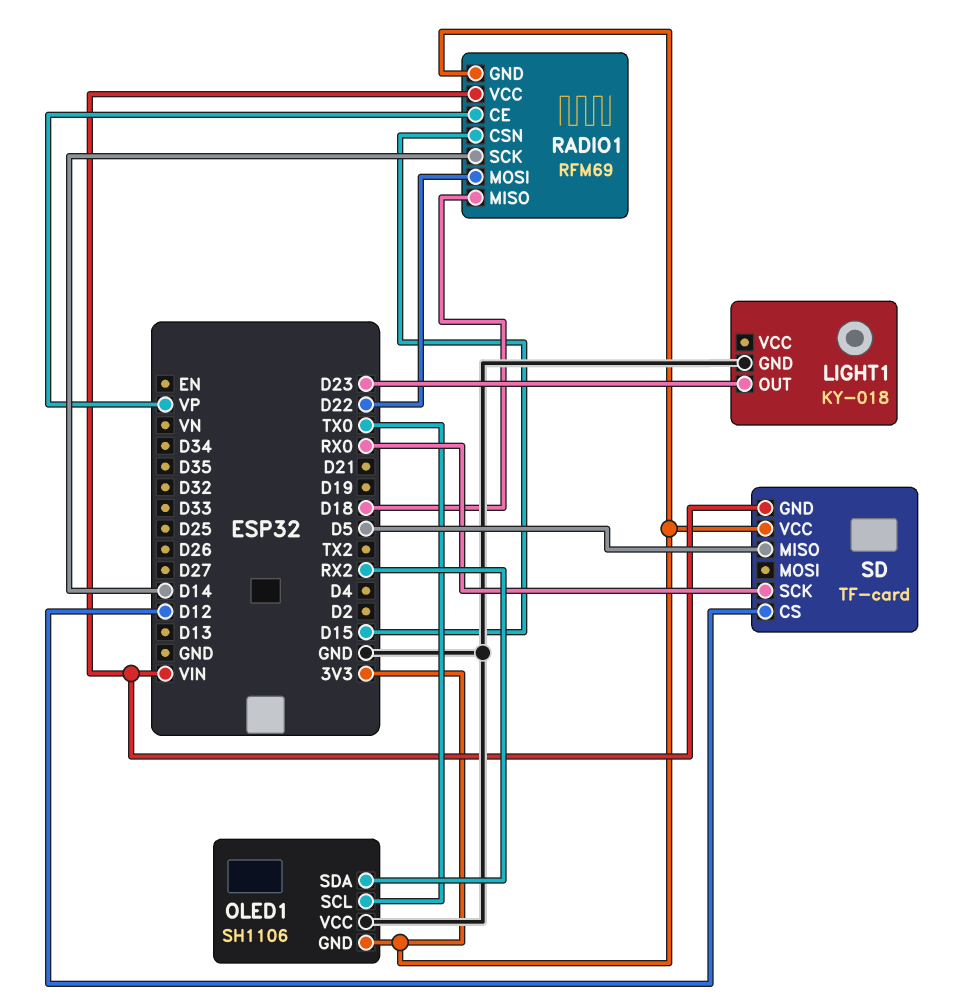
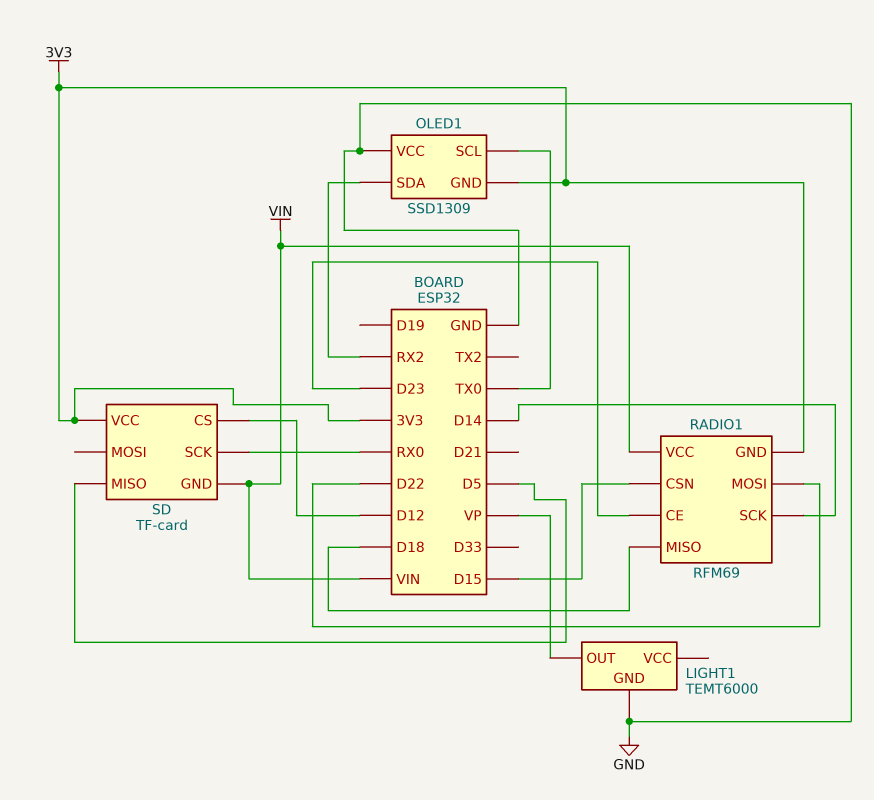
LIGHT1: KY-018 -> TEMT6000
LIGHT1 pin OUT: D23 -> VP
OLED1: SH1106 -> SSD1309
RADIO1 pin CE: VP -> D23

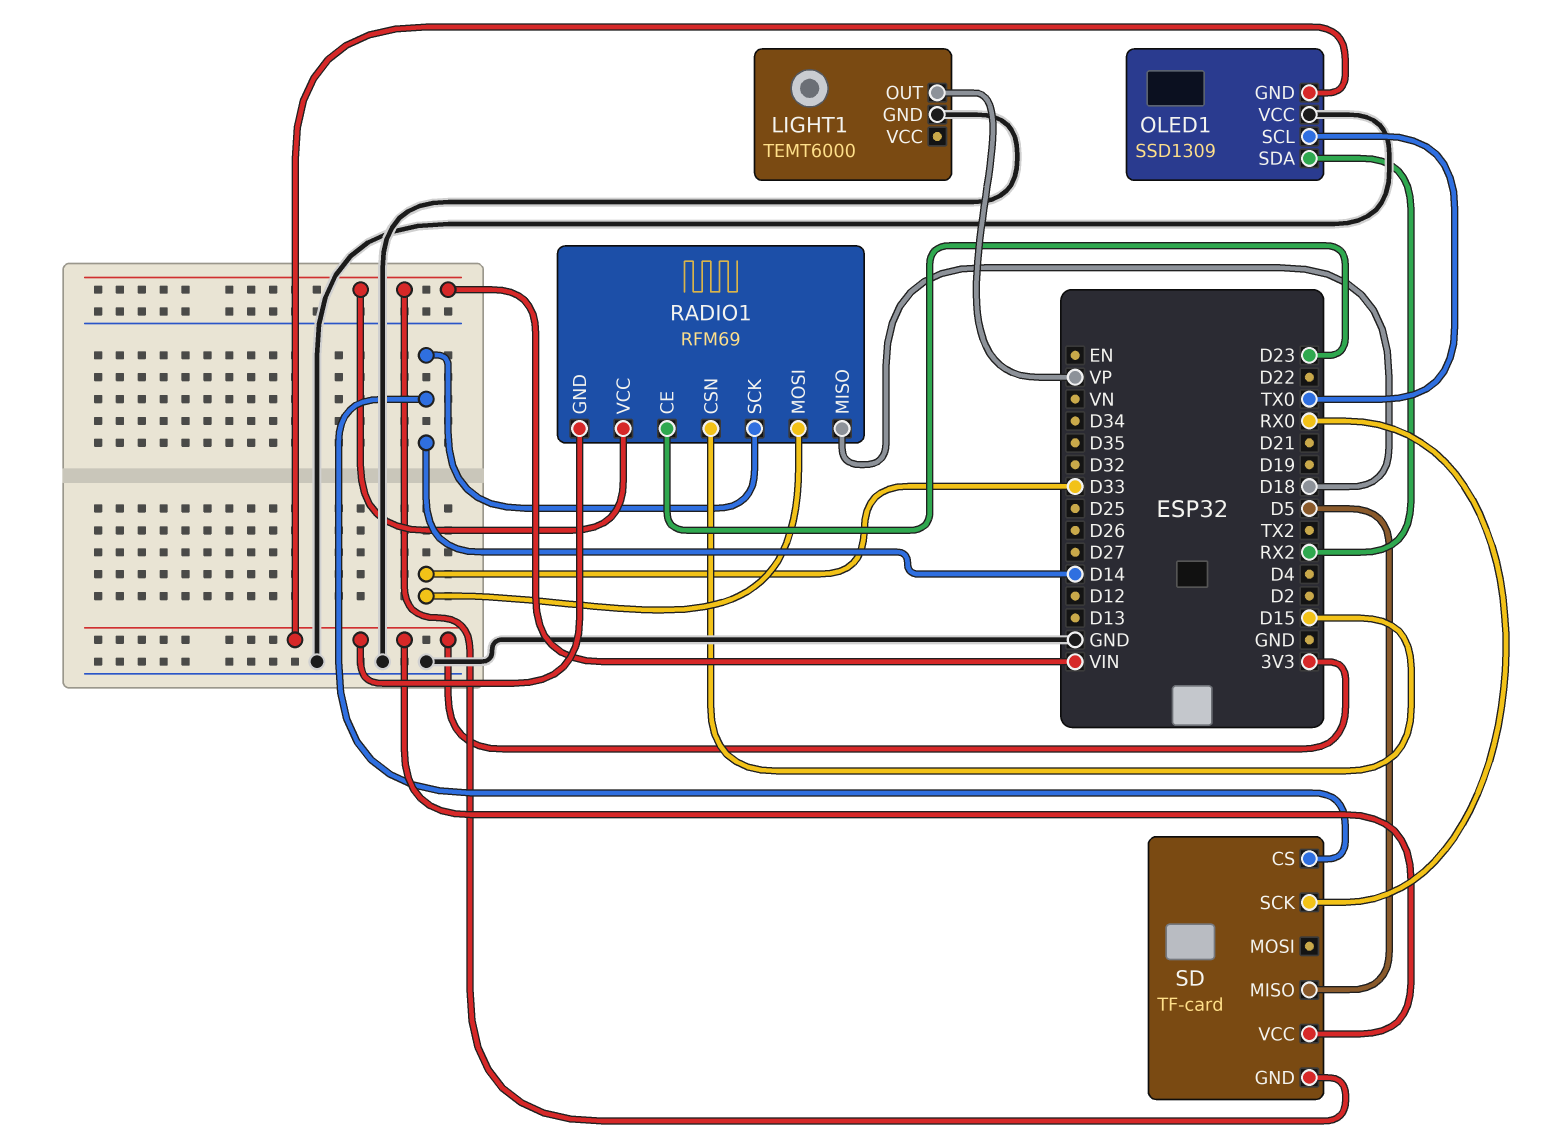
RADIO1 pin MOSI: D22 -> D33
SD pin CS: D12 -> D14

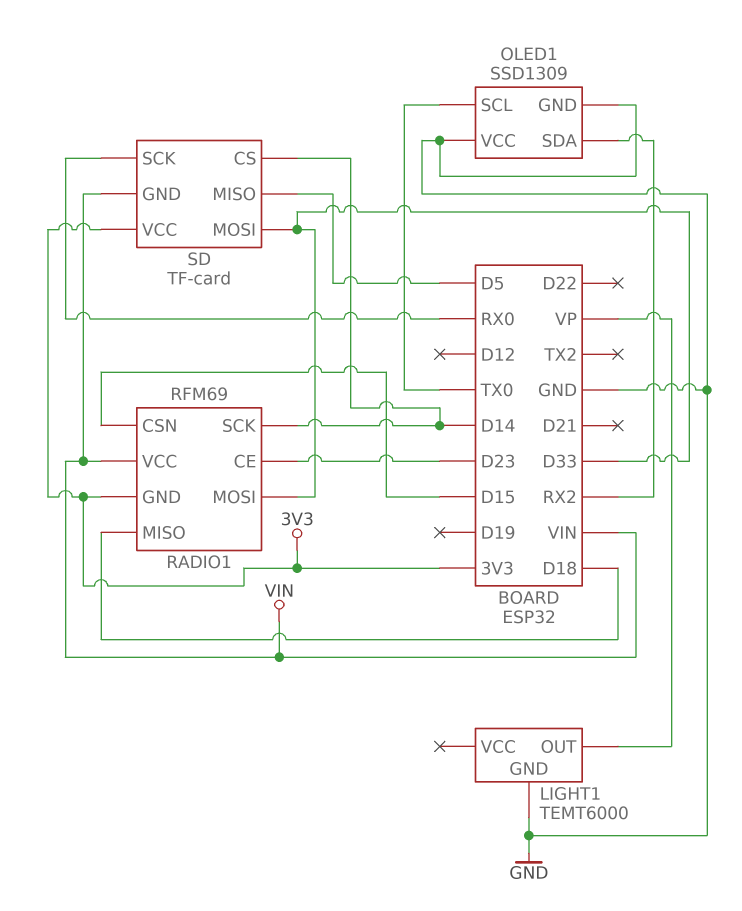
OLED1 pin GND: 3V3 -> GND
SD pin MOSI: none -> D33

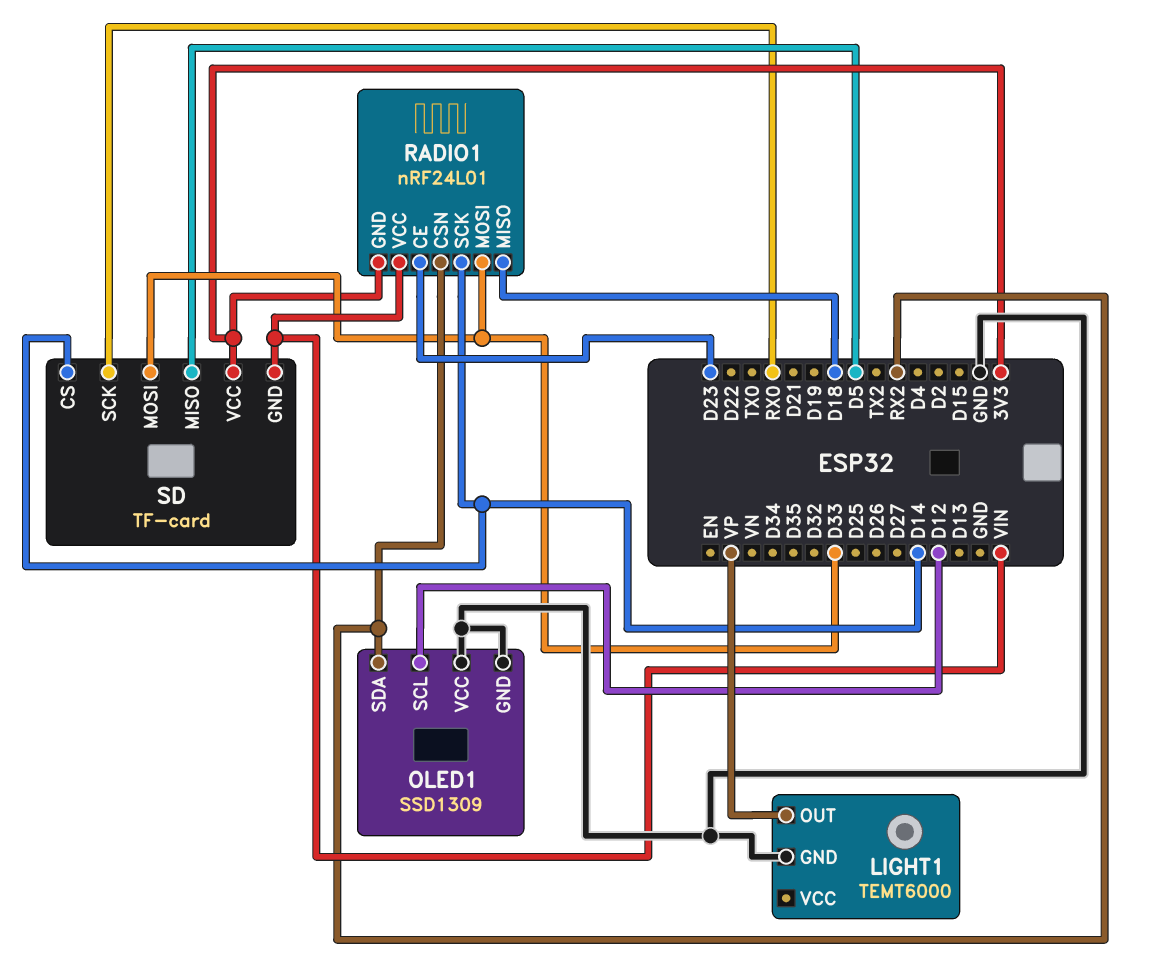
OLED1 pin SCL: TX0 -> D12
RADIO1: RFM69 -> nRF24L01
RADIO1 pin CSN: D15 -> RX2

